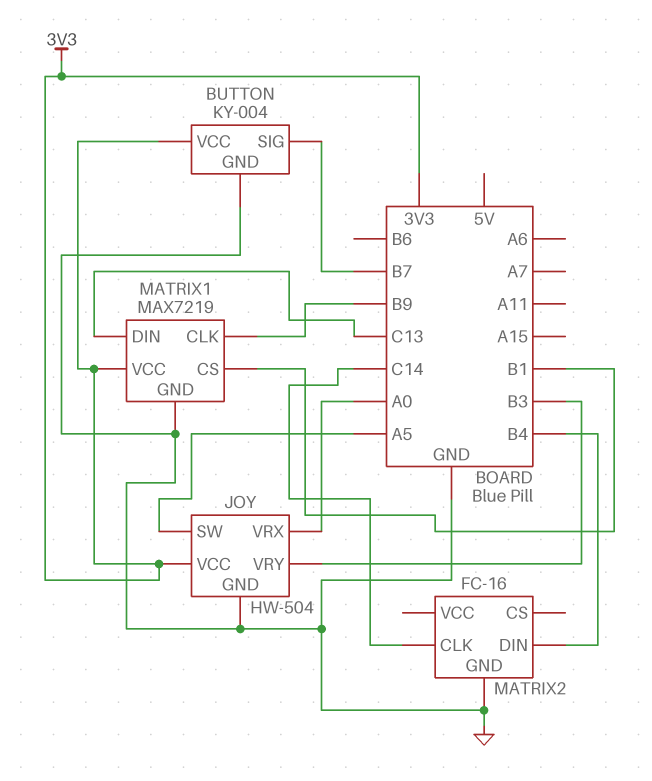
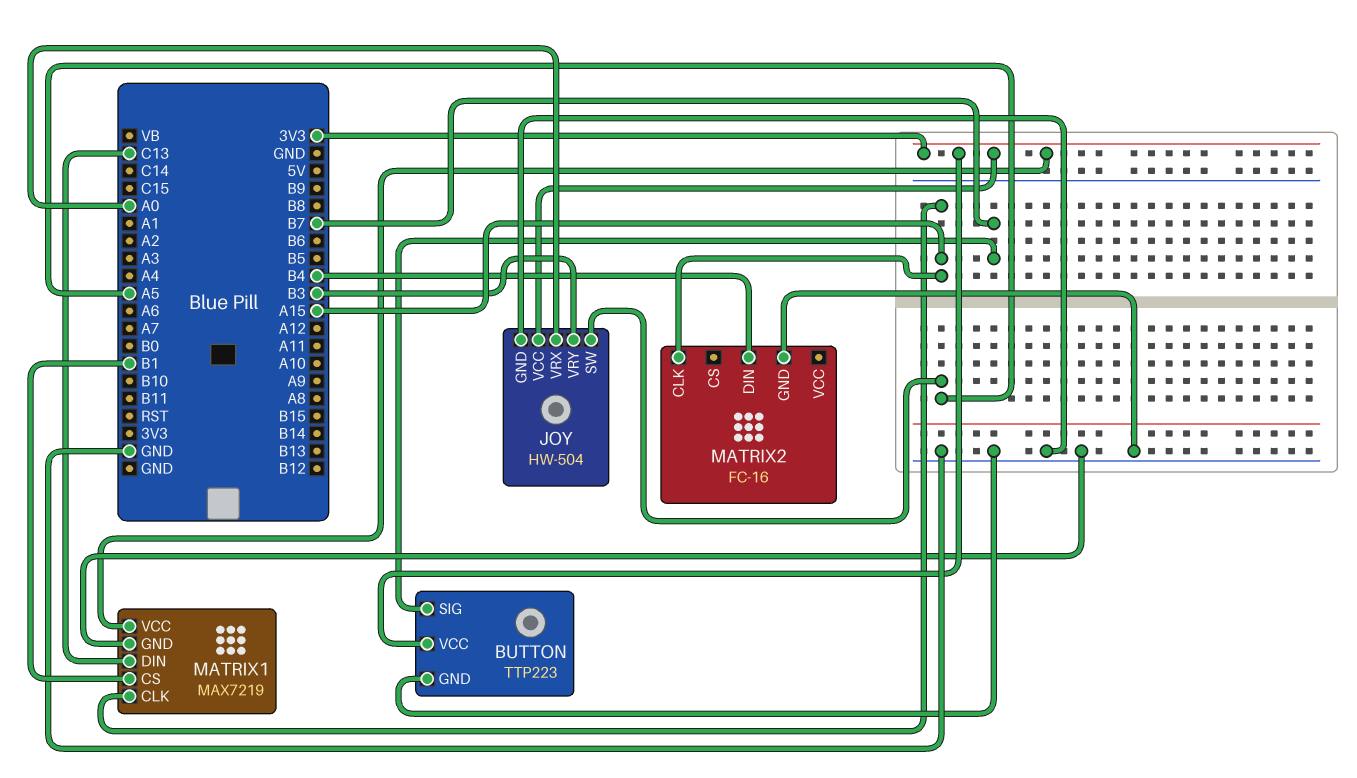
BUTTON: KY-004 -> TTP223
MATRIX1 pin CLK: B9 -> A15
MATRIX2 pin CLK: C14 -> A15

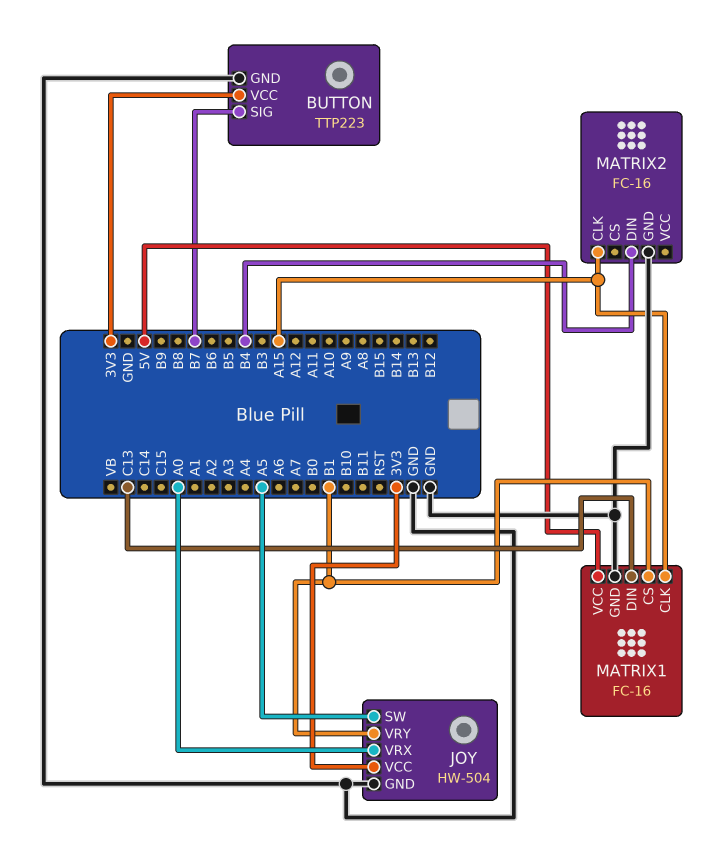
JOY pin VRY: B3 -> B1
MATRIX1: MAX7219 -> FC-16
MATRIX1 pin VCC: 3V3 -> 5V

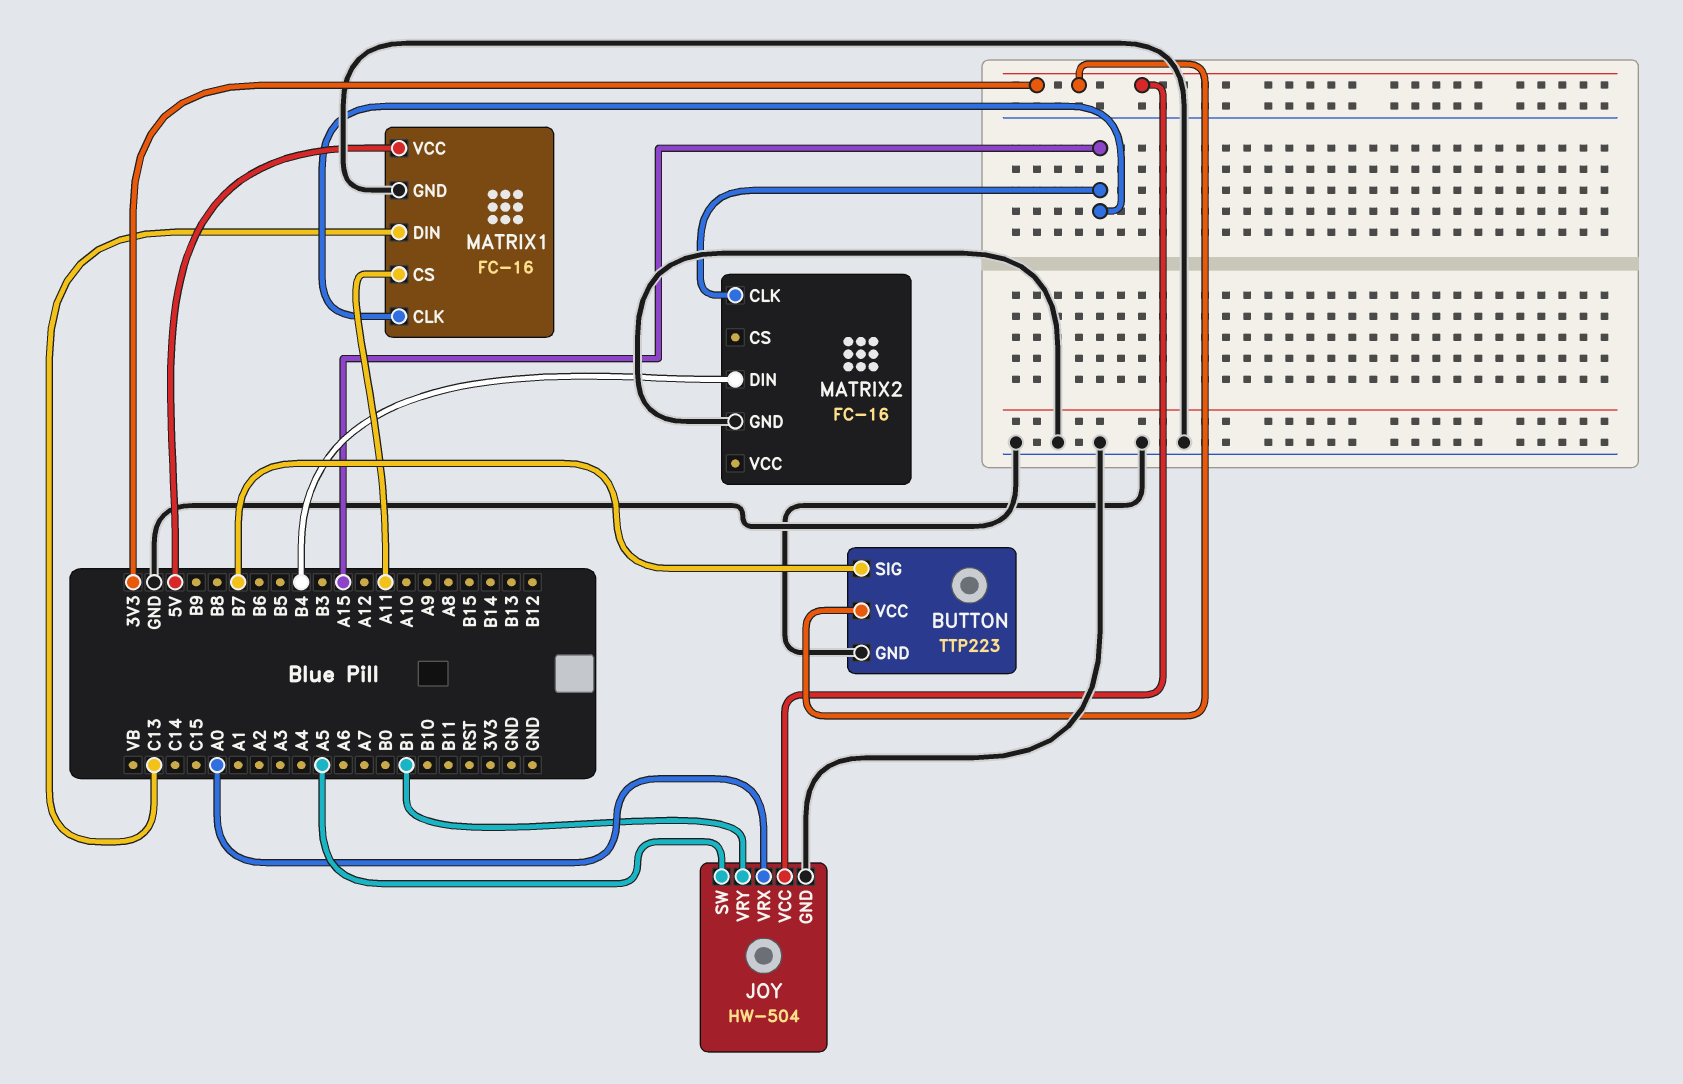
MATRIX1 pin CS: B1 -> A11

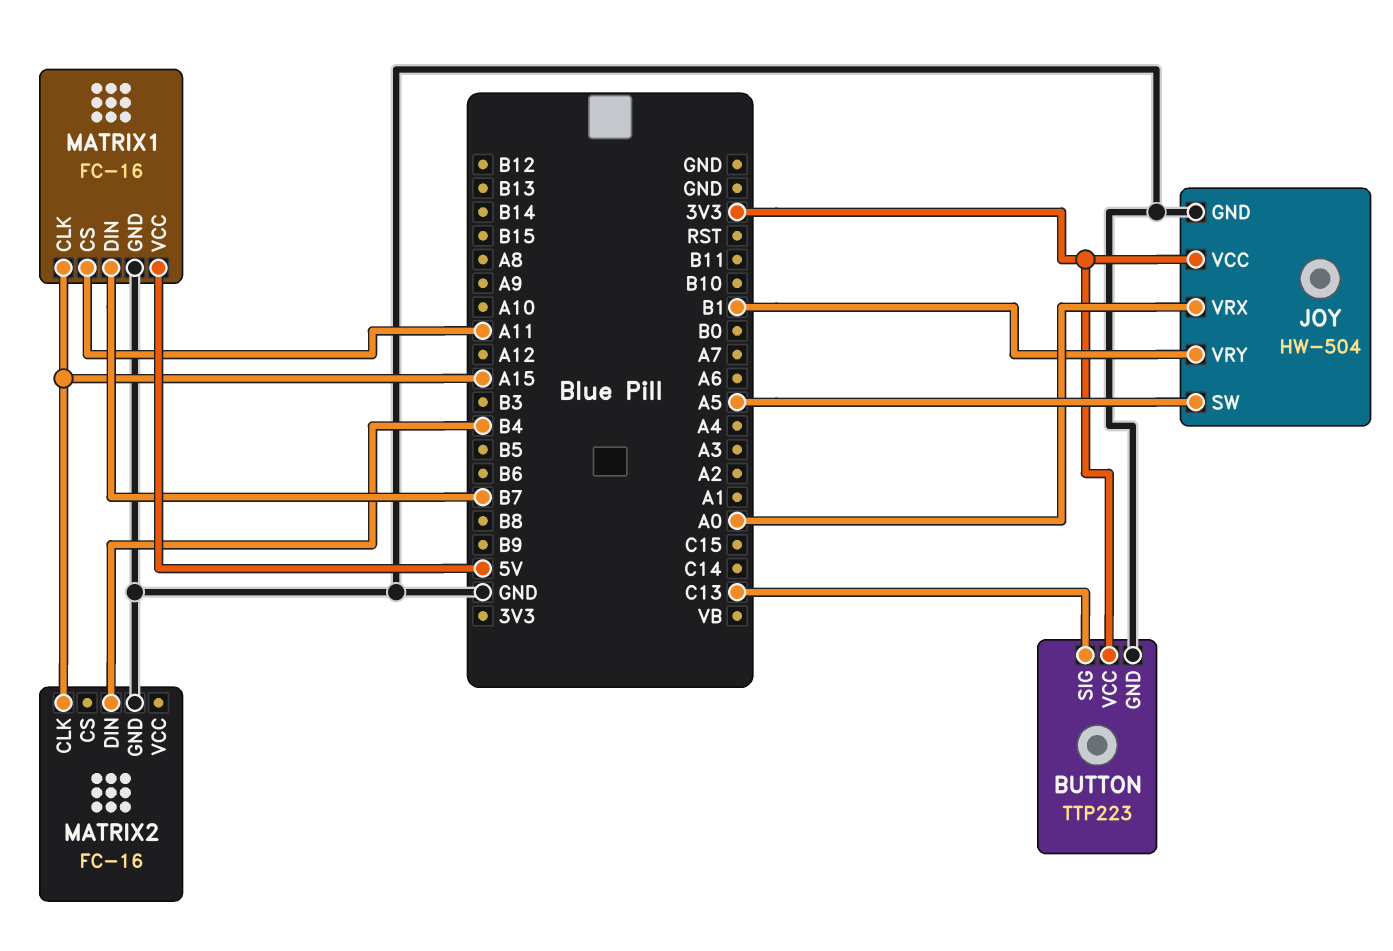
BUTTON pin SIG: B7 -> C13
MATRIX1 pin DIN: C13 -> B7

